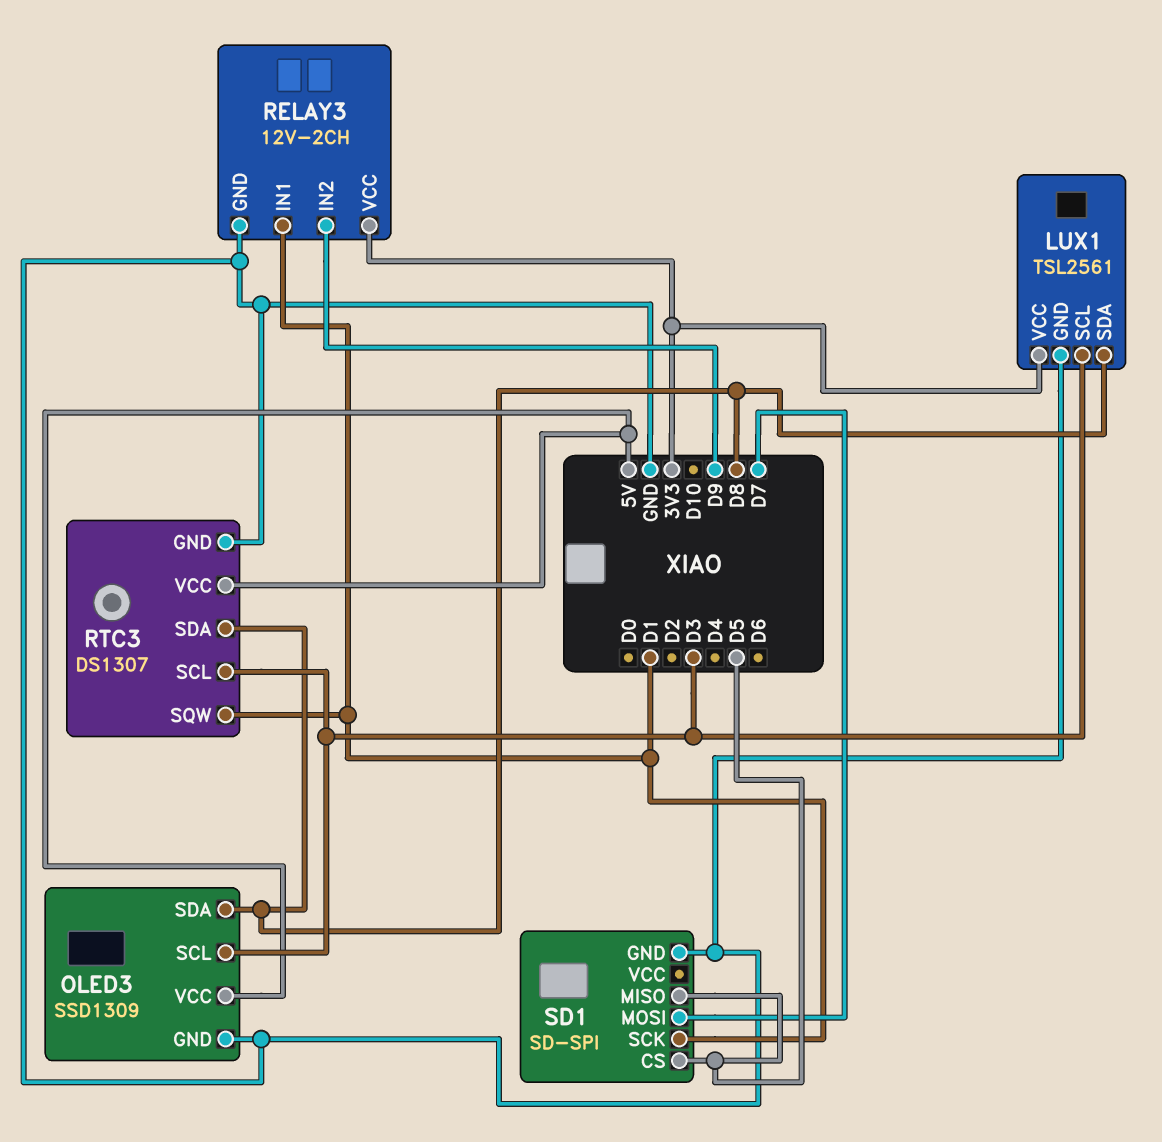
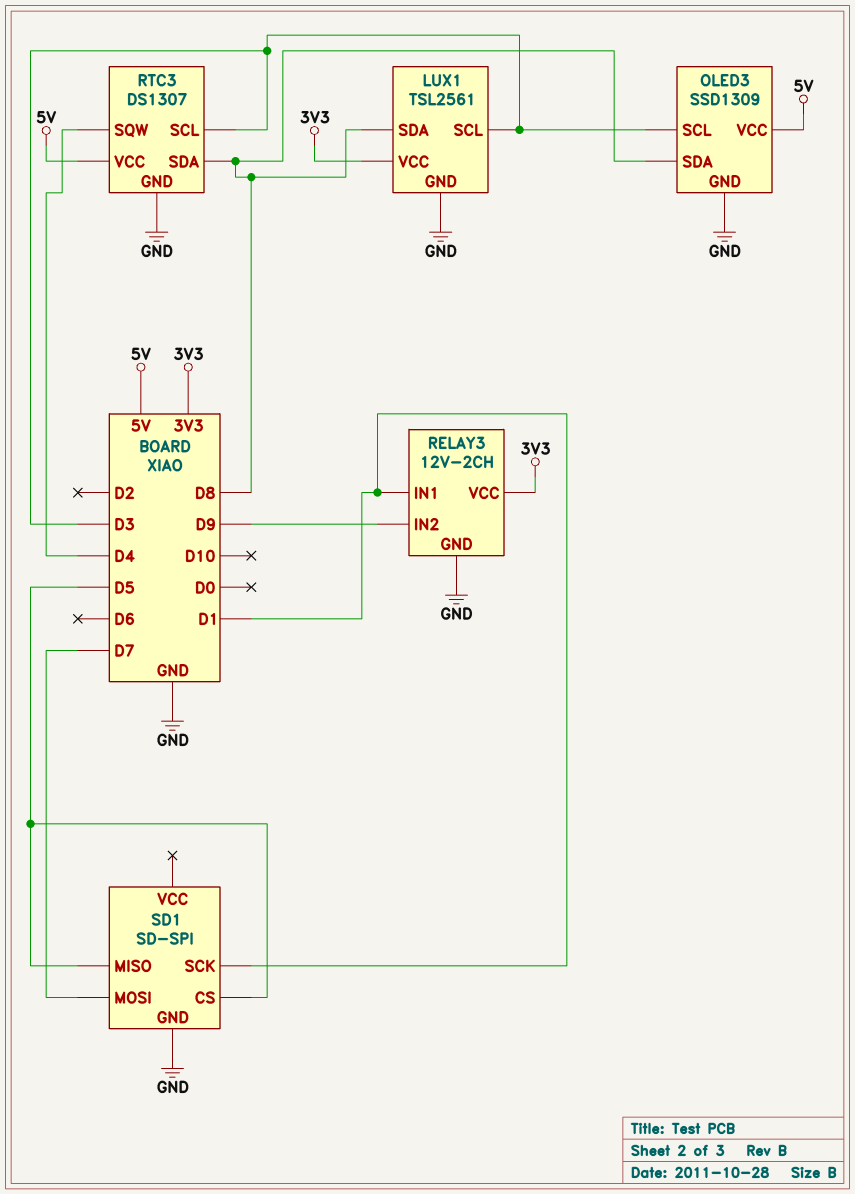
RTC3 pin SQW: D1 -> D4

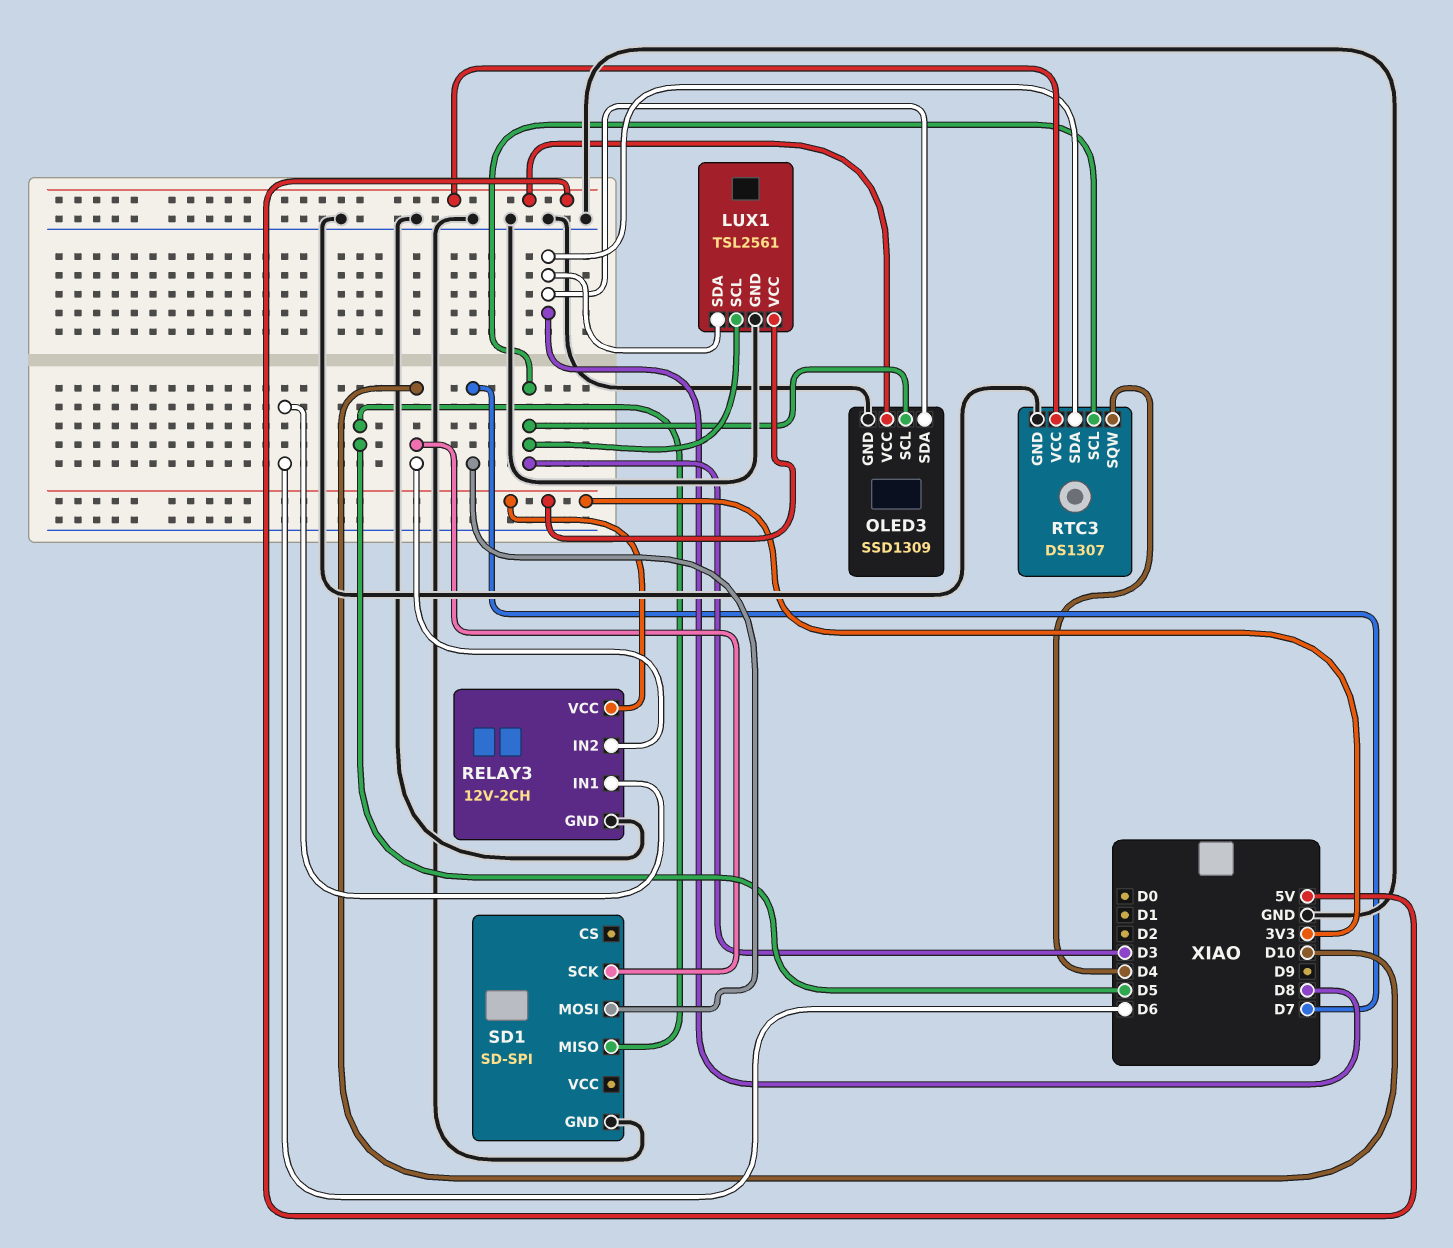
RELAY3 pin IN1: D1 -> D6
RELAY3 pin IN2: D9 -> D10
SD1 pin CS: D5 -> none
SD1 pin SCK: D1 -> D10

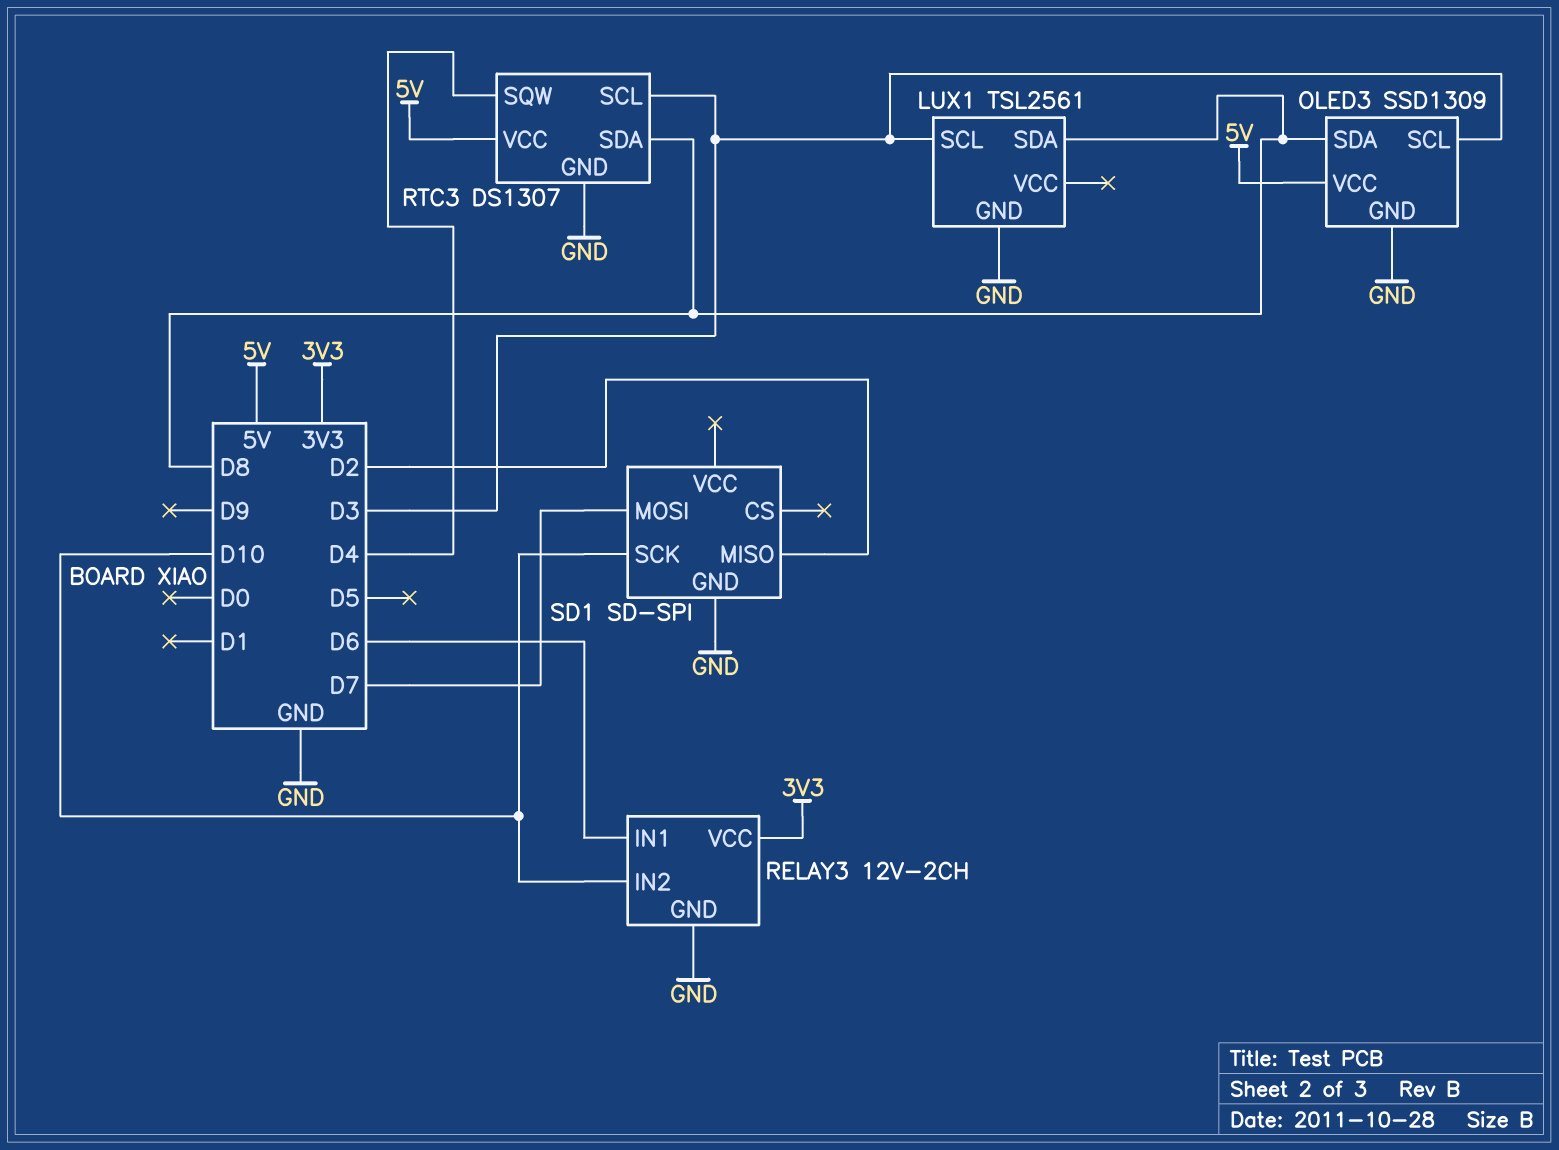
LUX1 pin VCC: 3V3 -> none
SD1 pin MISO: D5 -> D2

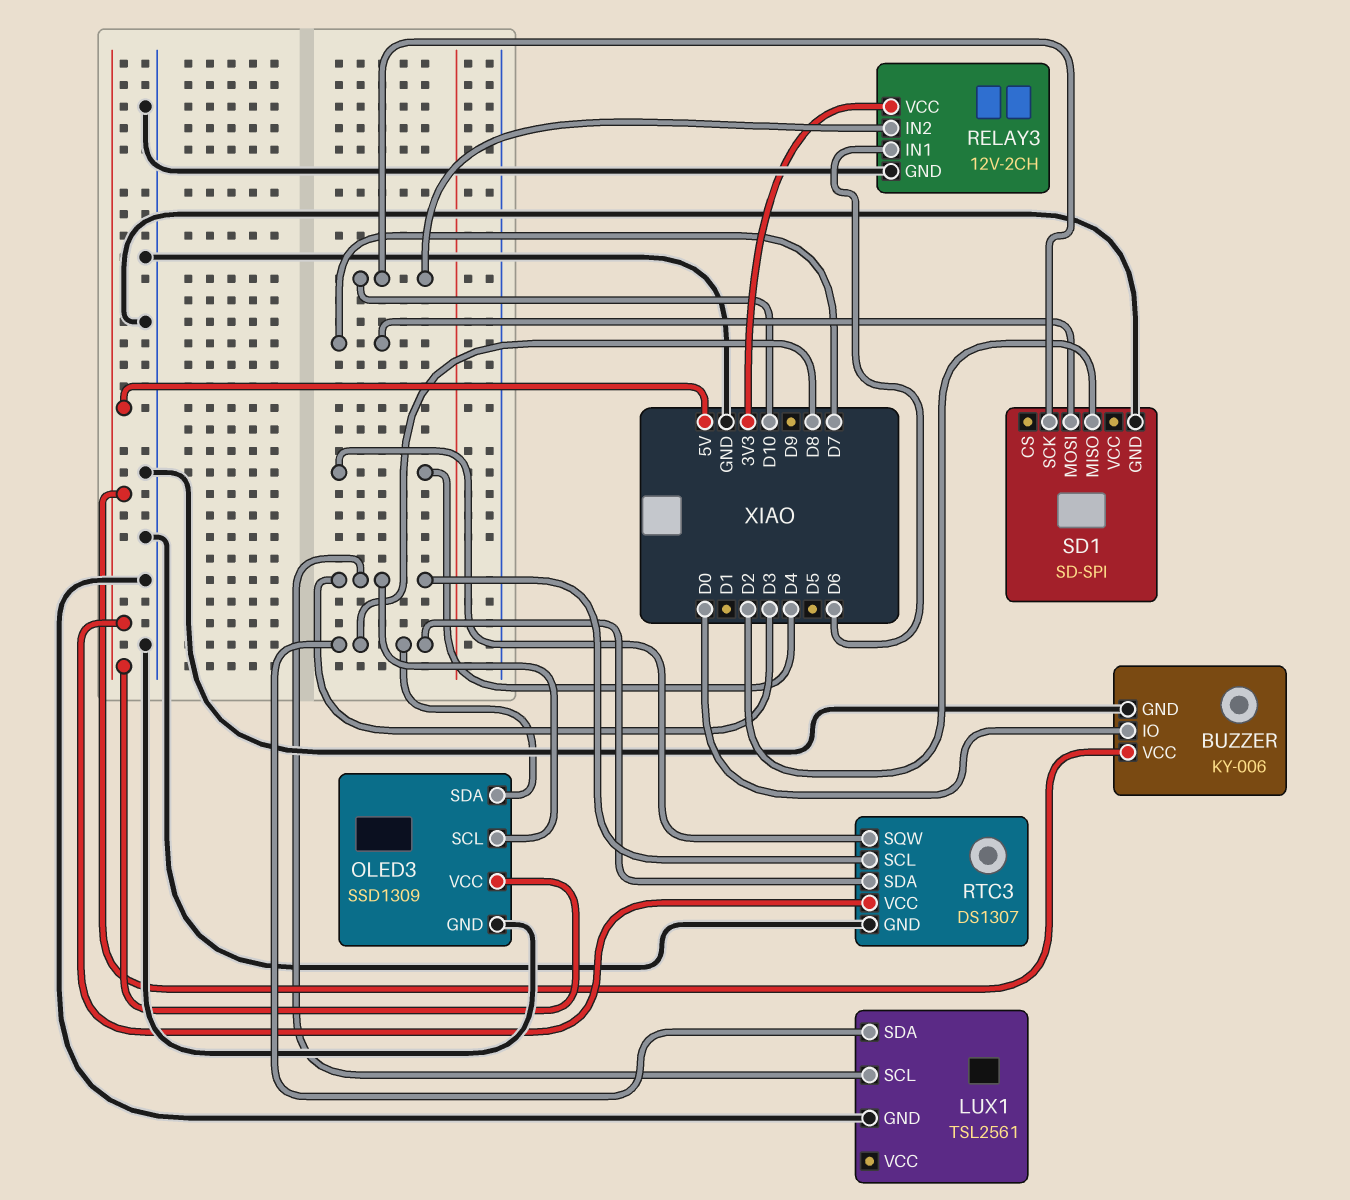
BUZZER: none -> KY-006
BUZZER pin GND: none -> GND
BUZZER pin IO: none -> D0
BUZZER pin VCC: none -> 5V

